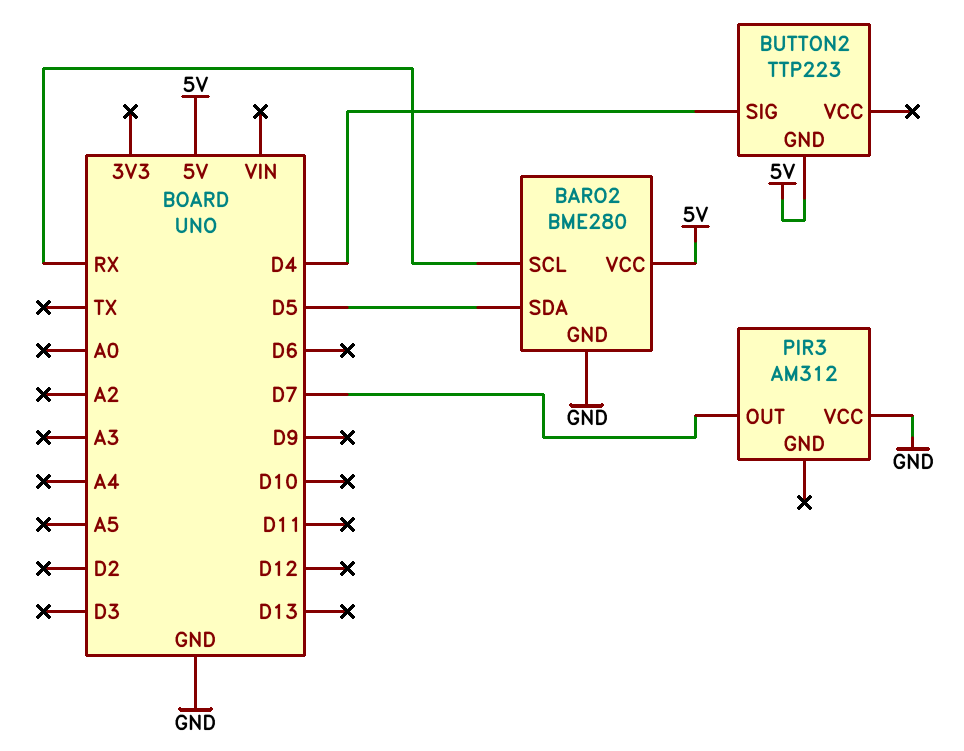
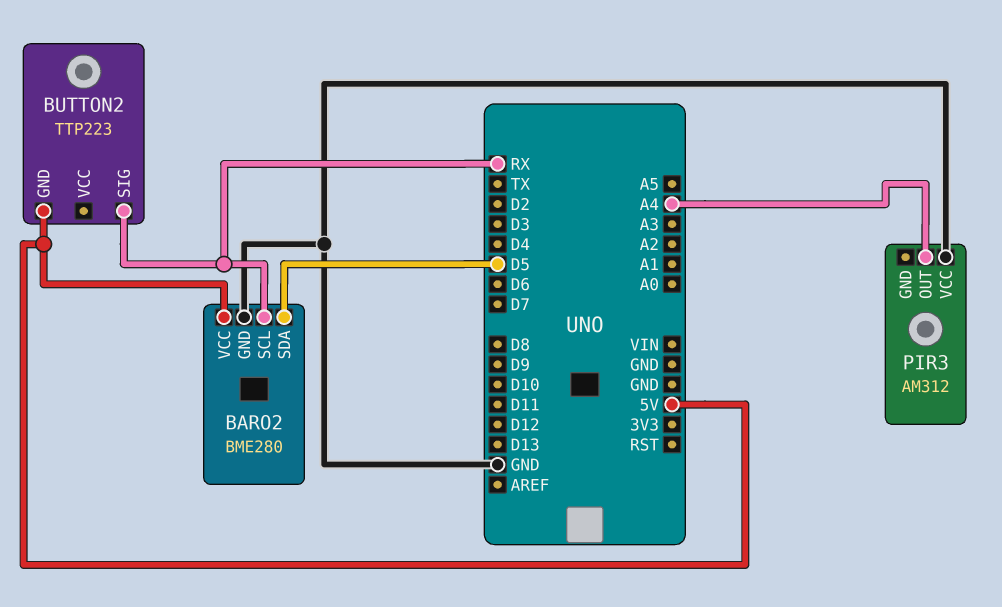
BUTTON2 pin SIG: D4 -> RX
PIR3 pin OUT: D7 -> A4

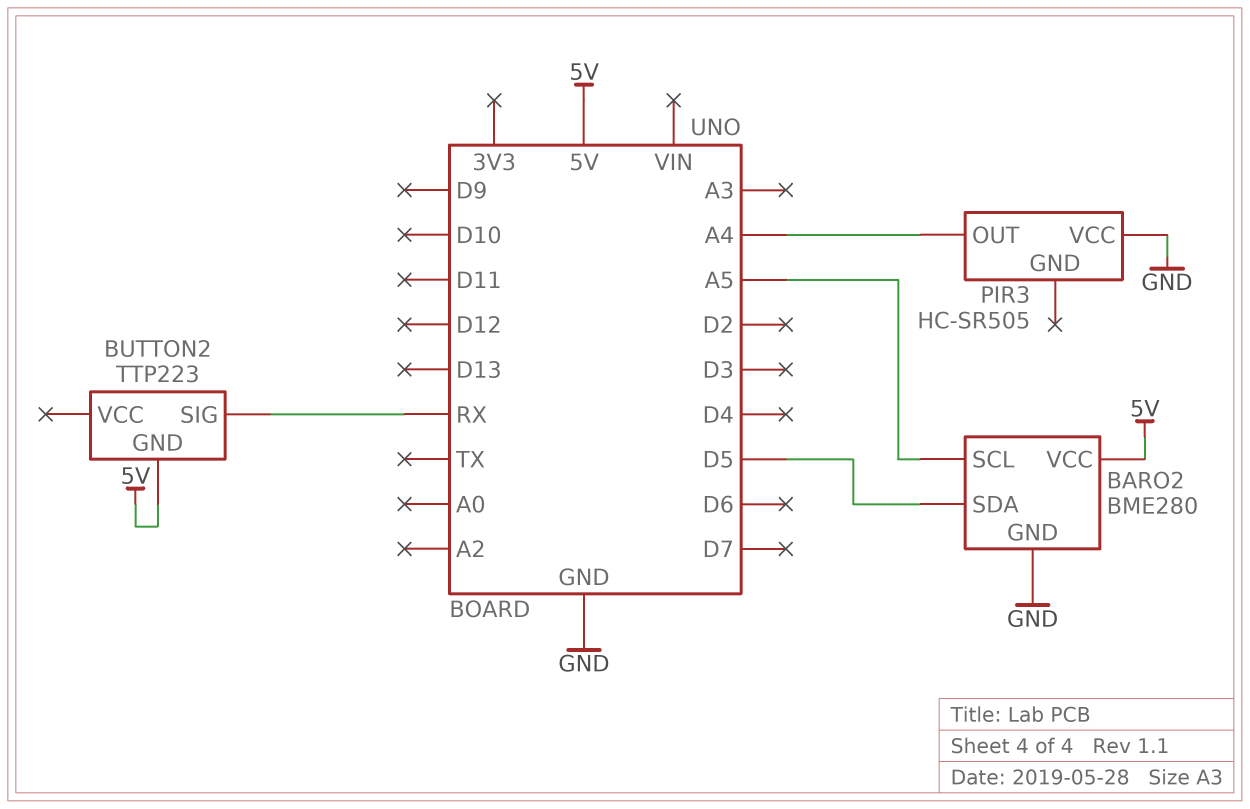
BARO2 pin SCL: RX -> A5
PIR3: AM312 -> HC-SR505

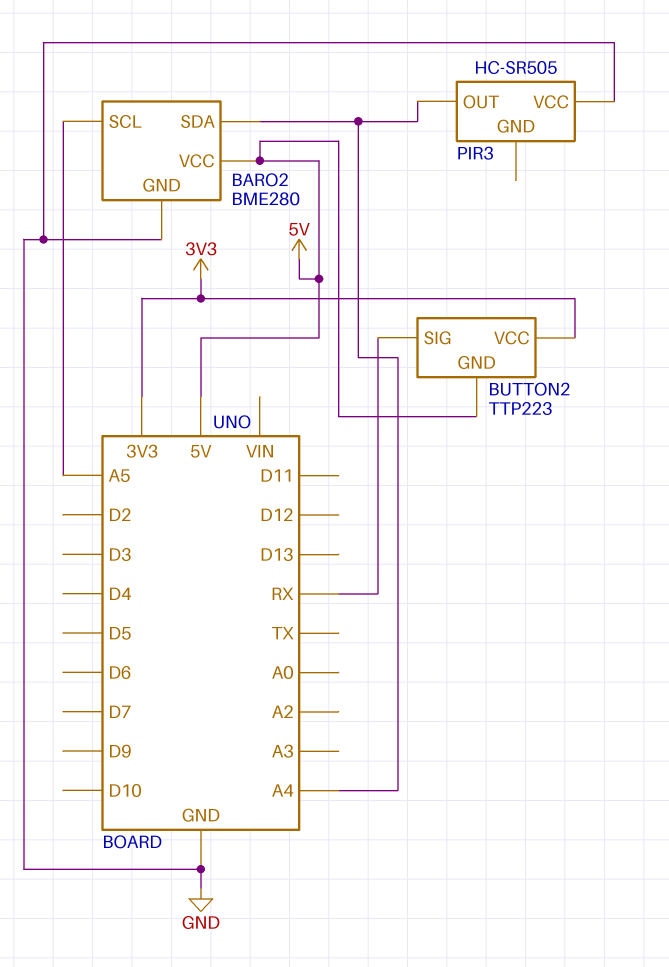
BARO2 pin SDA: D5 -> A4
BUTTON2 pin VCC: none -> 3V3

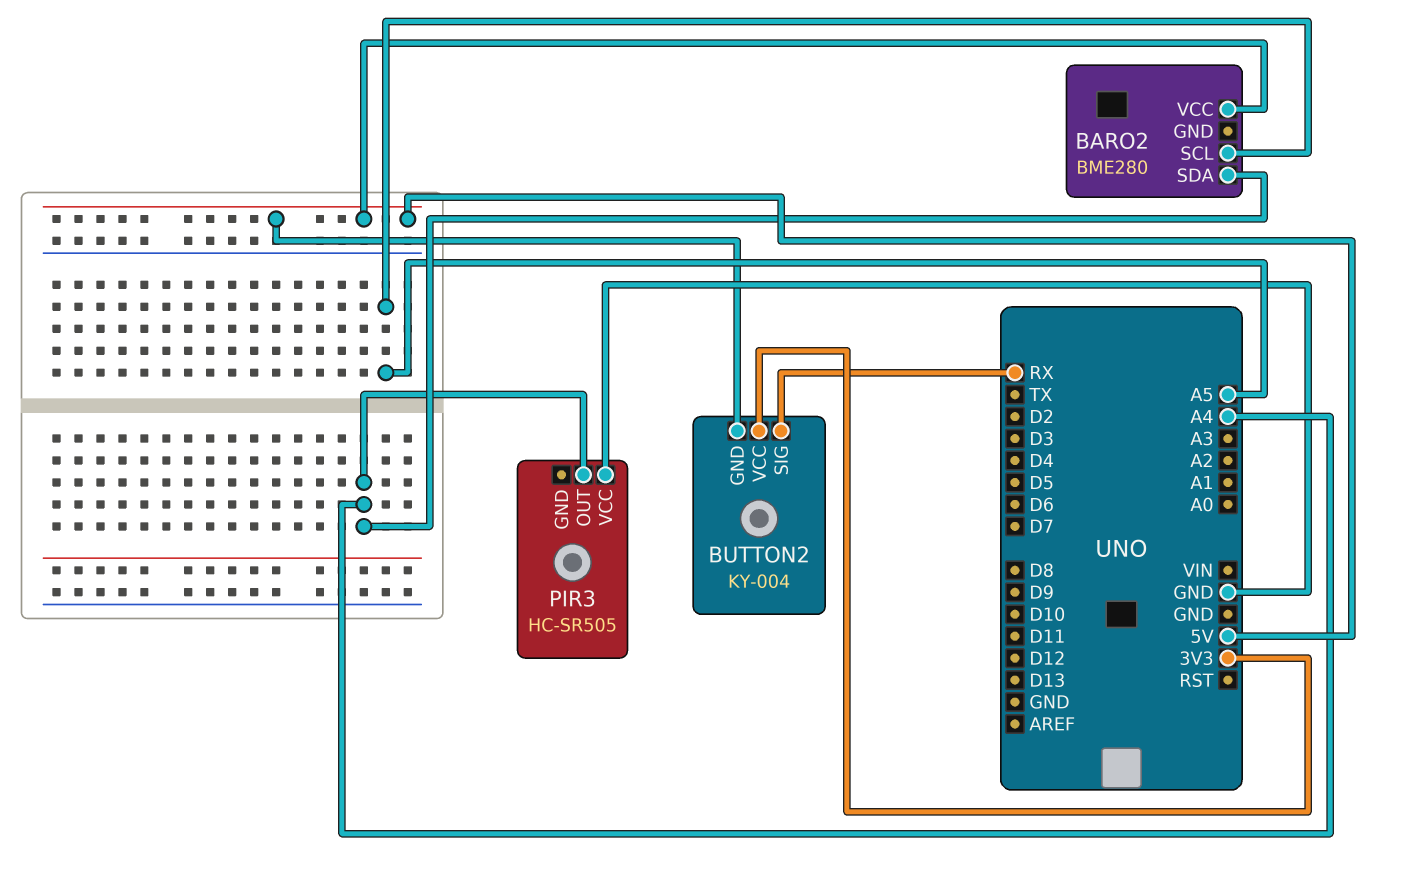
BARO2 pin GND: GND -> none
BUTTON2: TTP223 -> KY-004

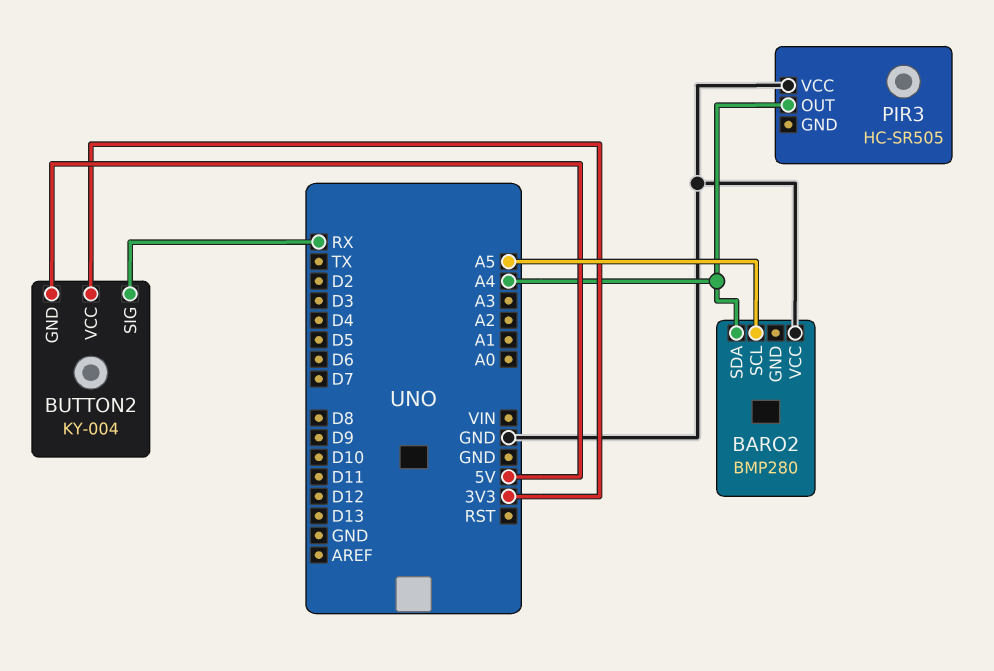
BARO2: BME280 -> BMP280
BARO2 pin VCC: 5V -> GND

